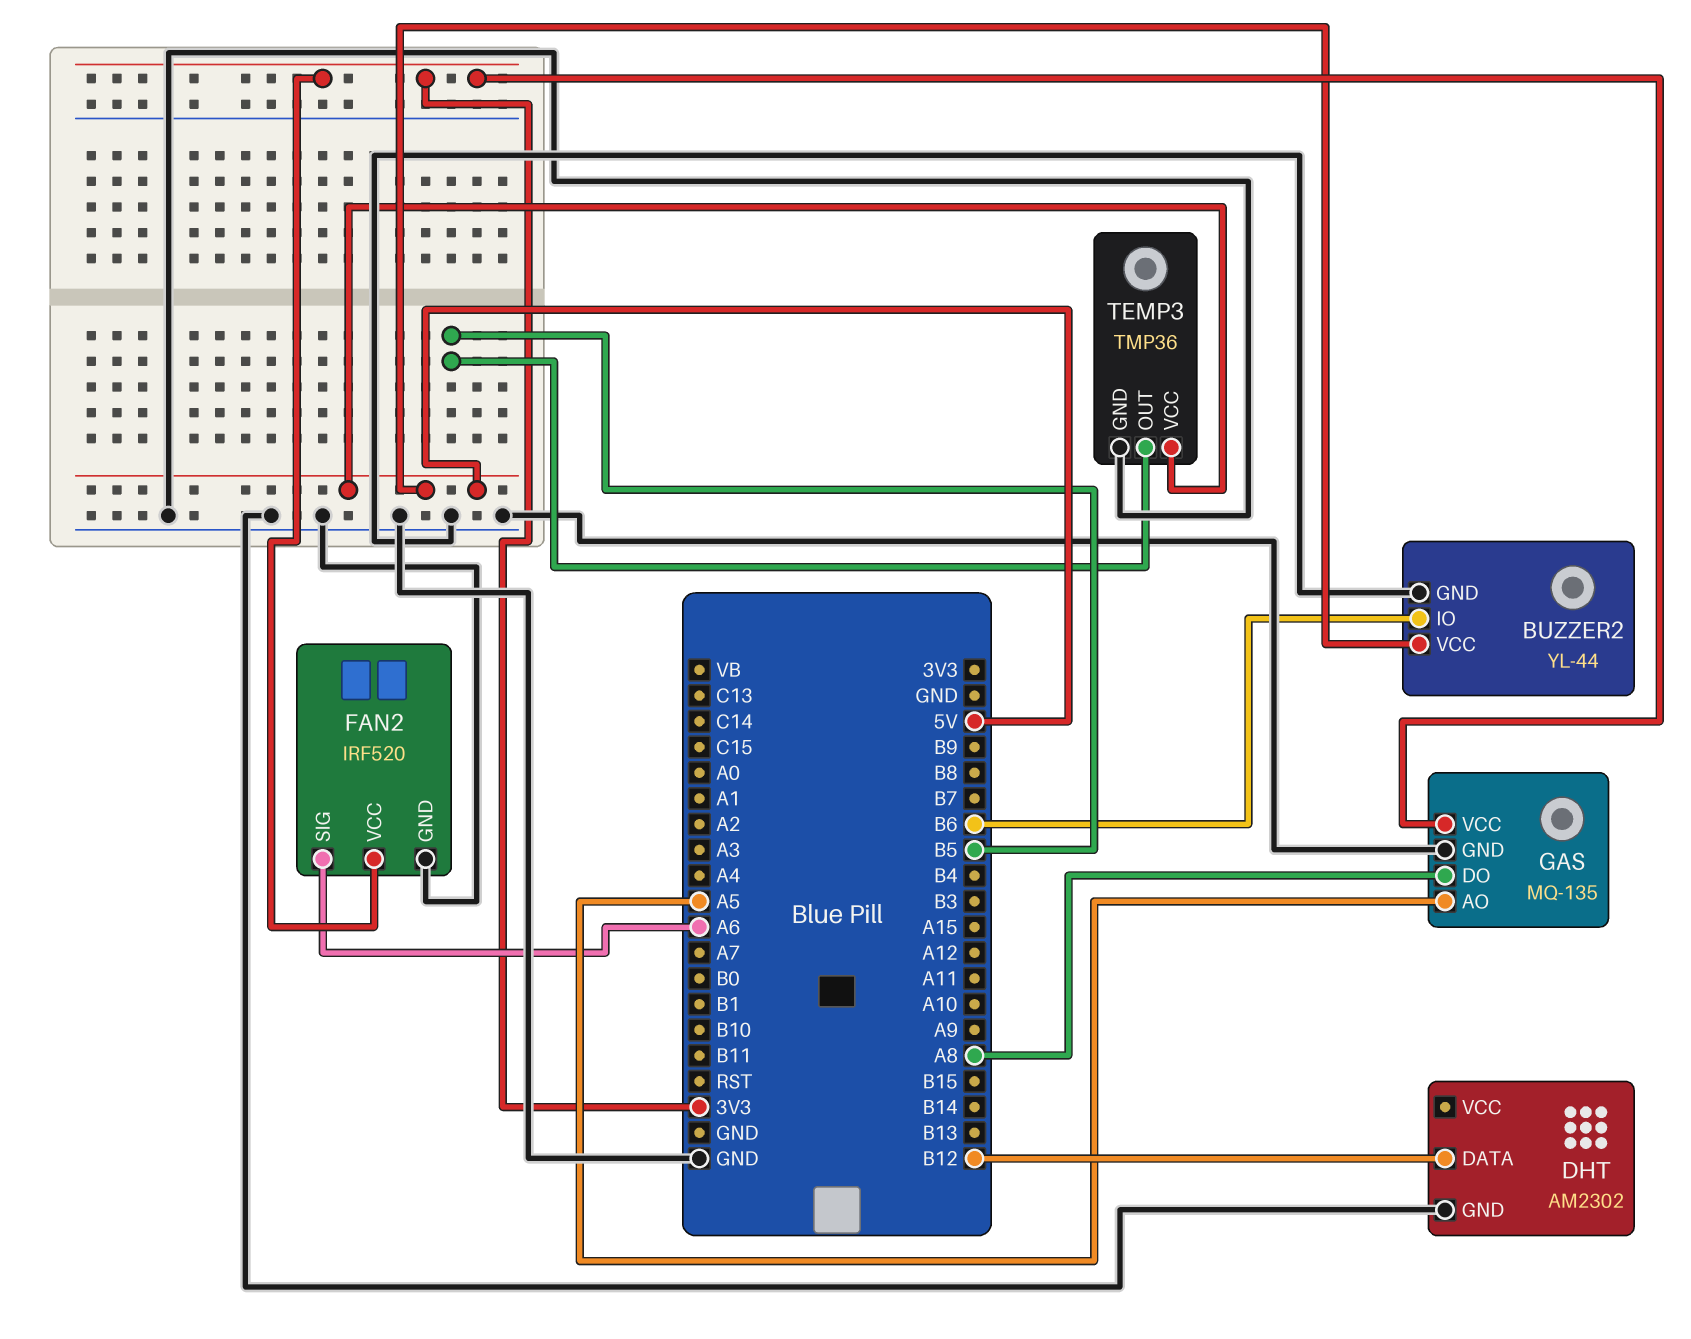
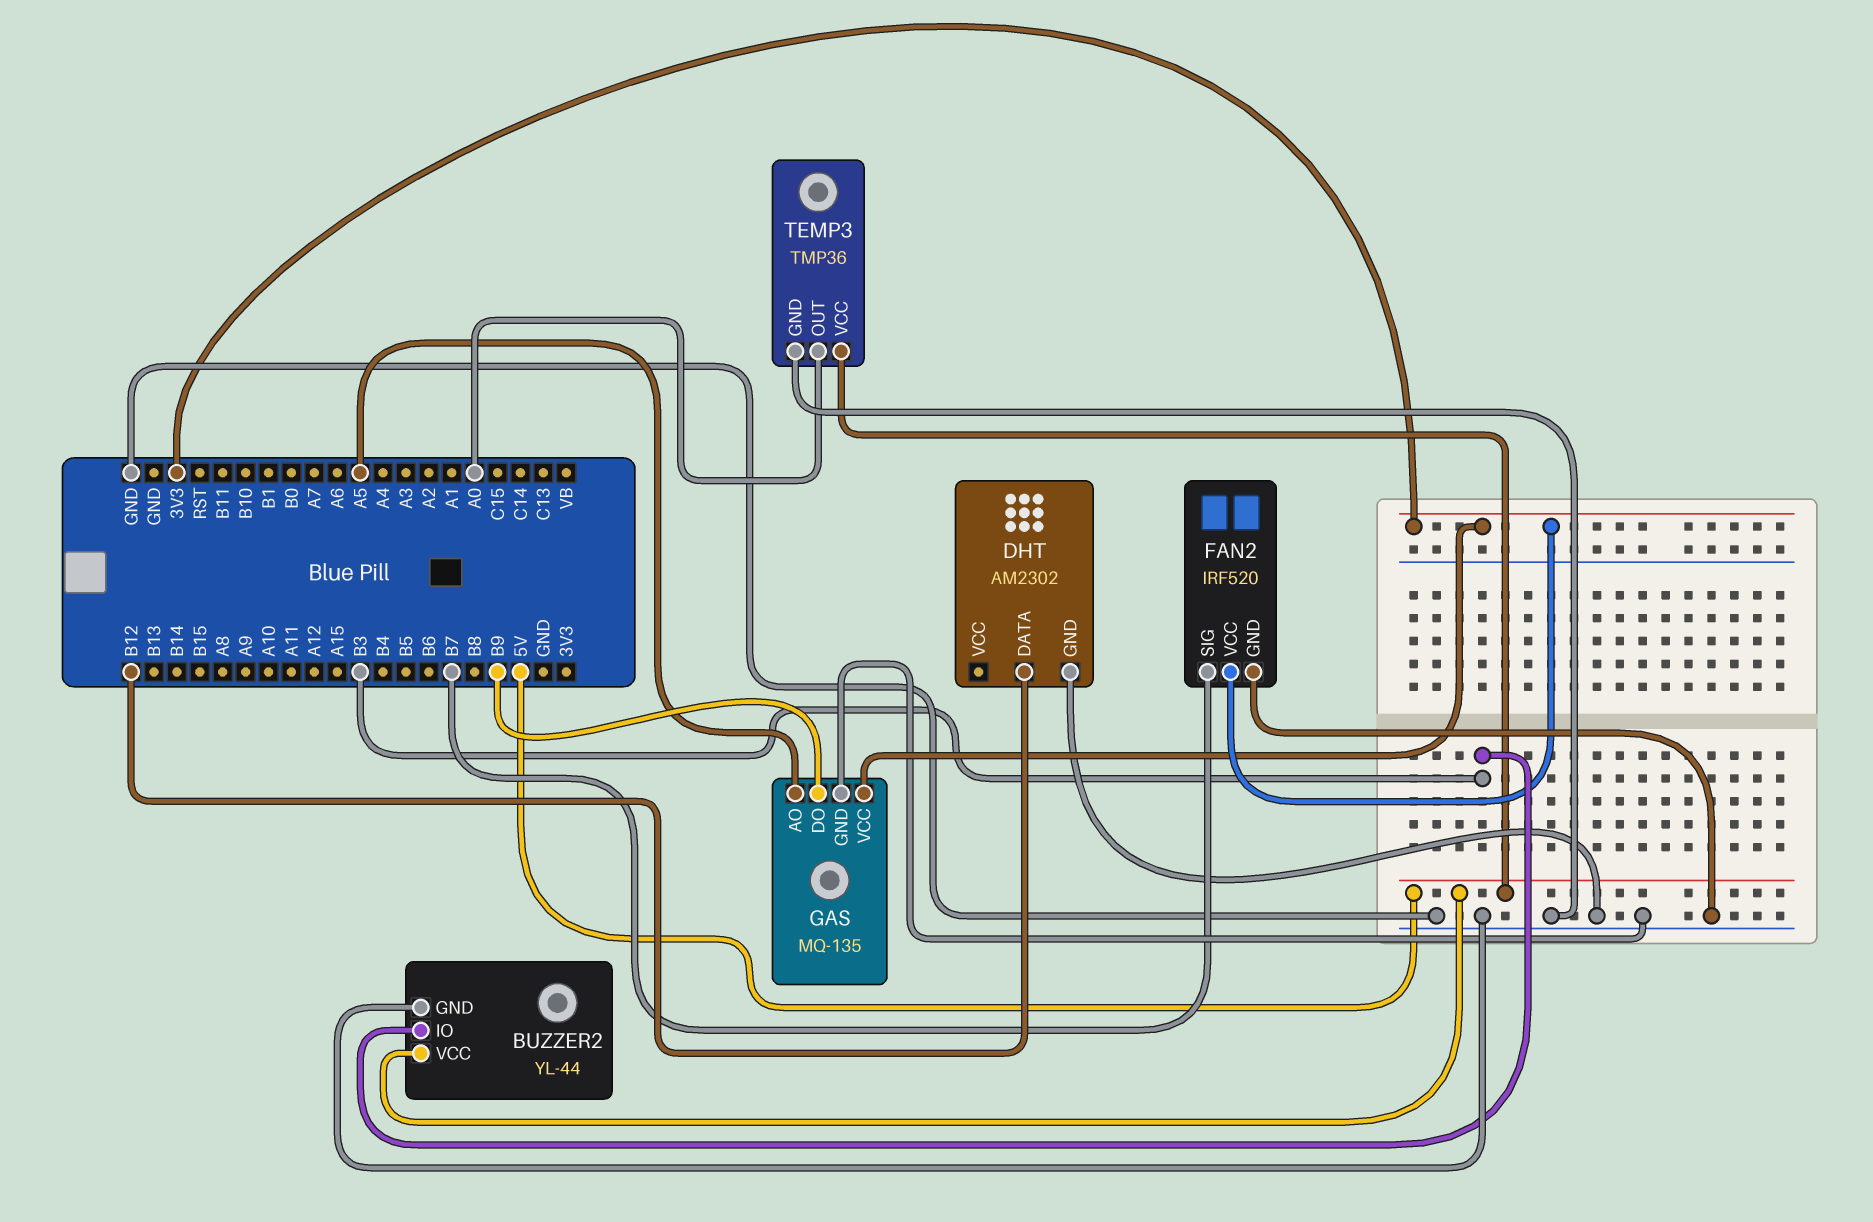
BUZZER2 pin IO: B6 -> B3
FAN2 pin SIG: A6 -> B7
GAS pin DO: A8 -> B9
TEMP3 pin OUT: B5 -> A0

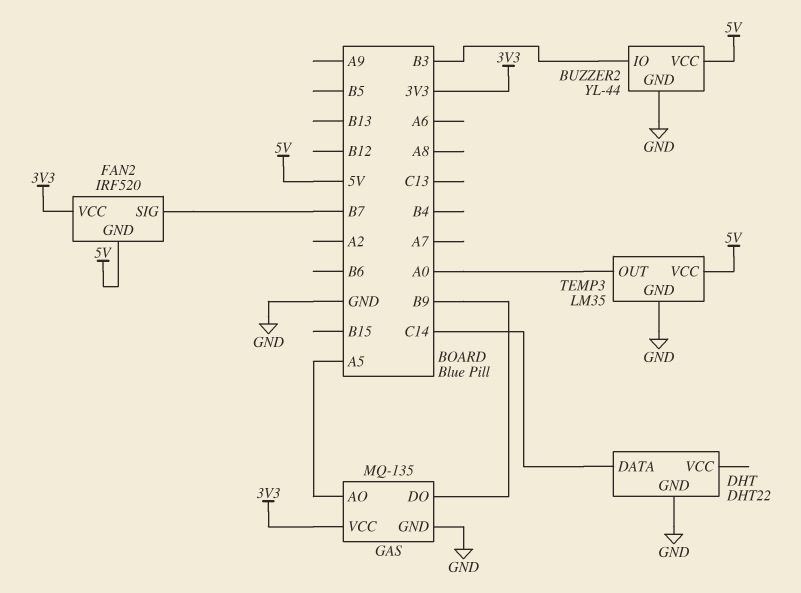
DHT: AM2302 -> DHT22
DHT pin DATA: B12 -> C14
FAN2 pin GND: GND -> 5V
TEMP3: TMP36 -> LM35

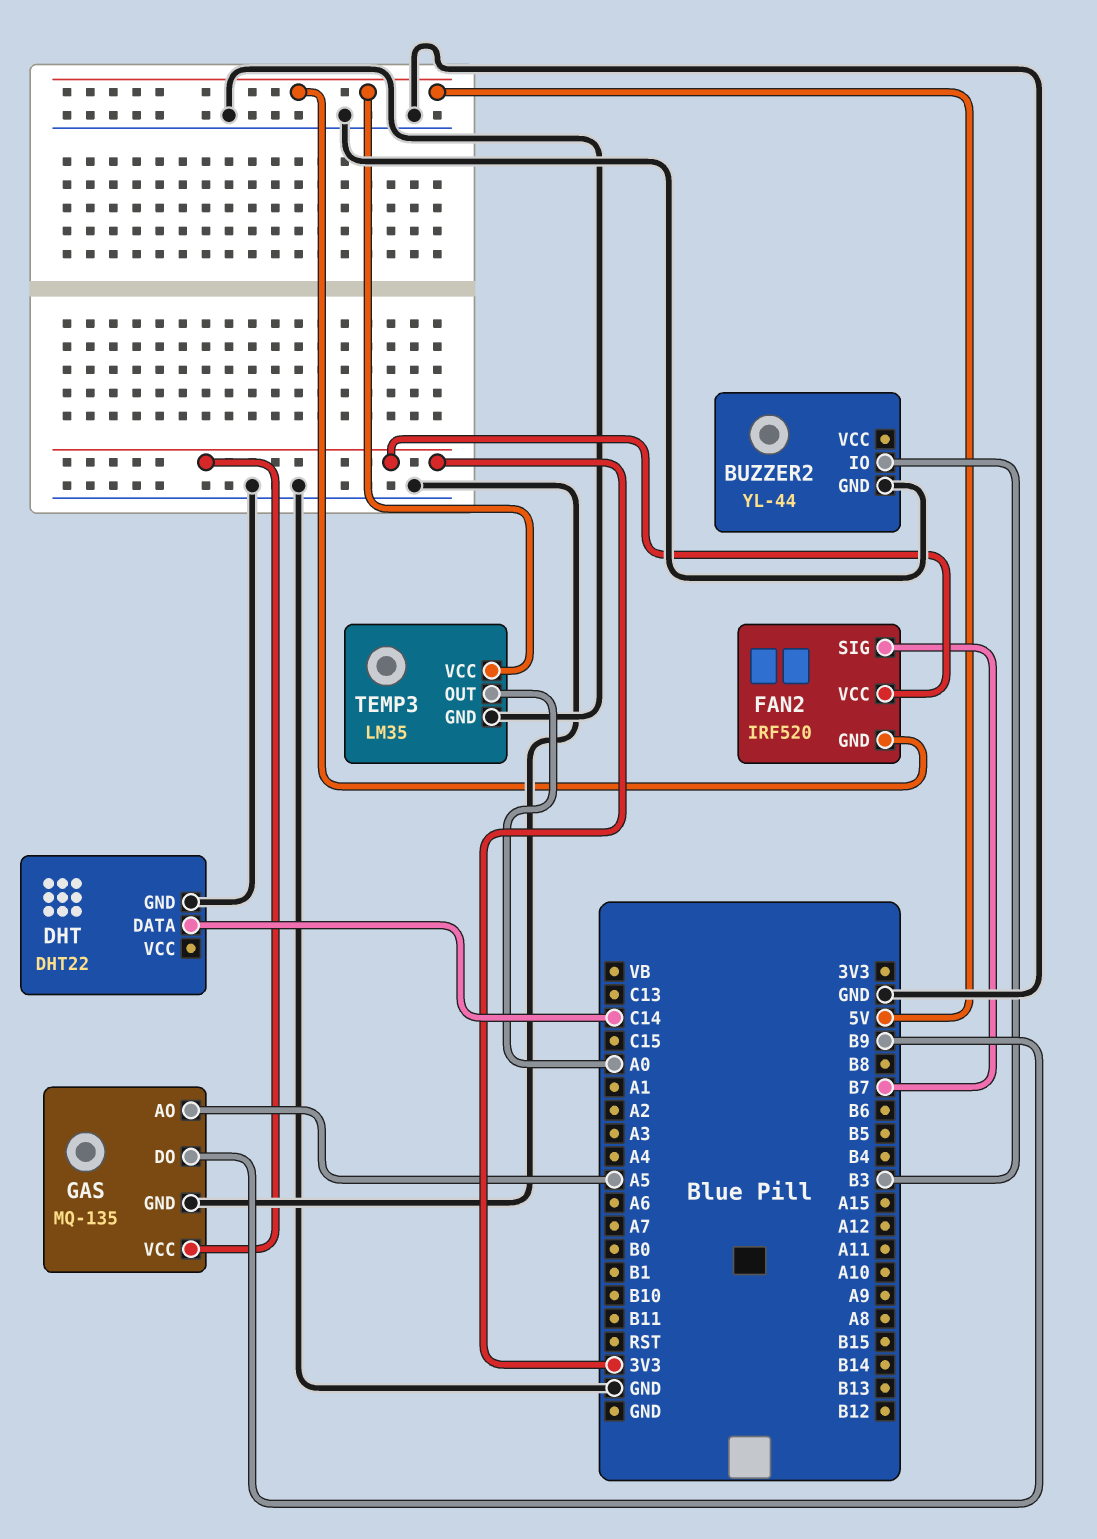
BUZZER2 pin VCC: 5V -> none

